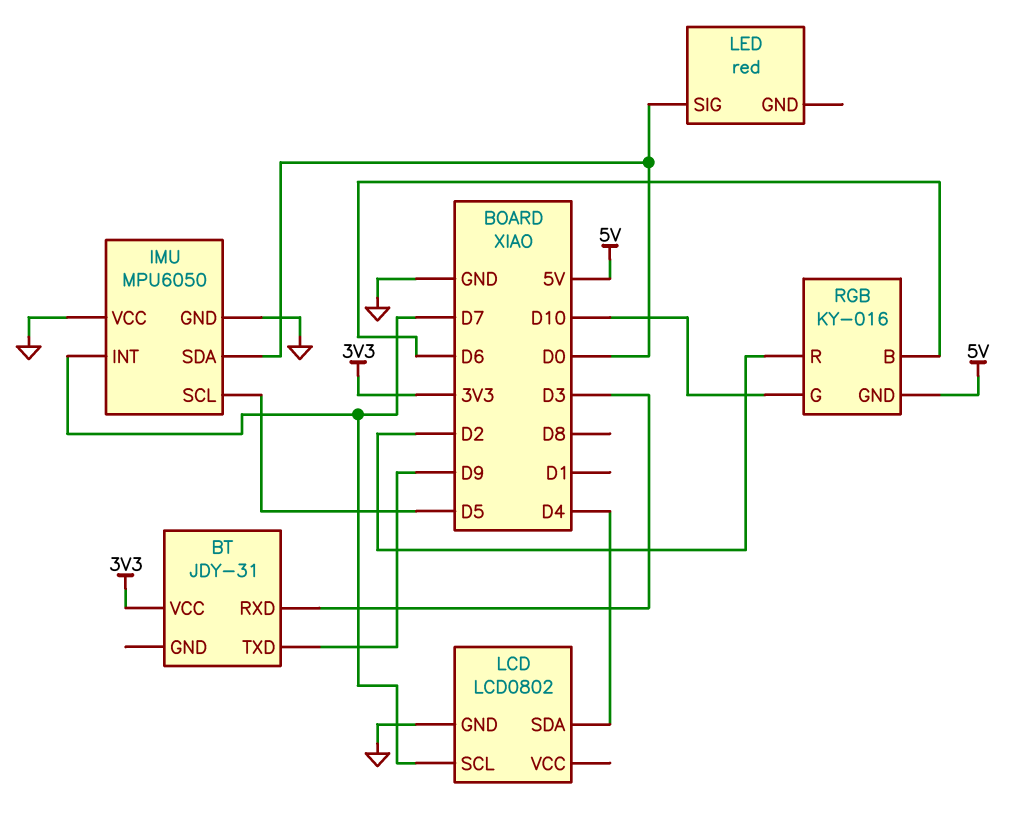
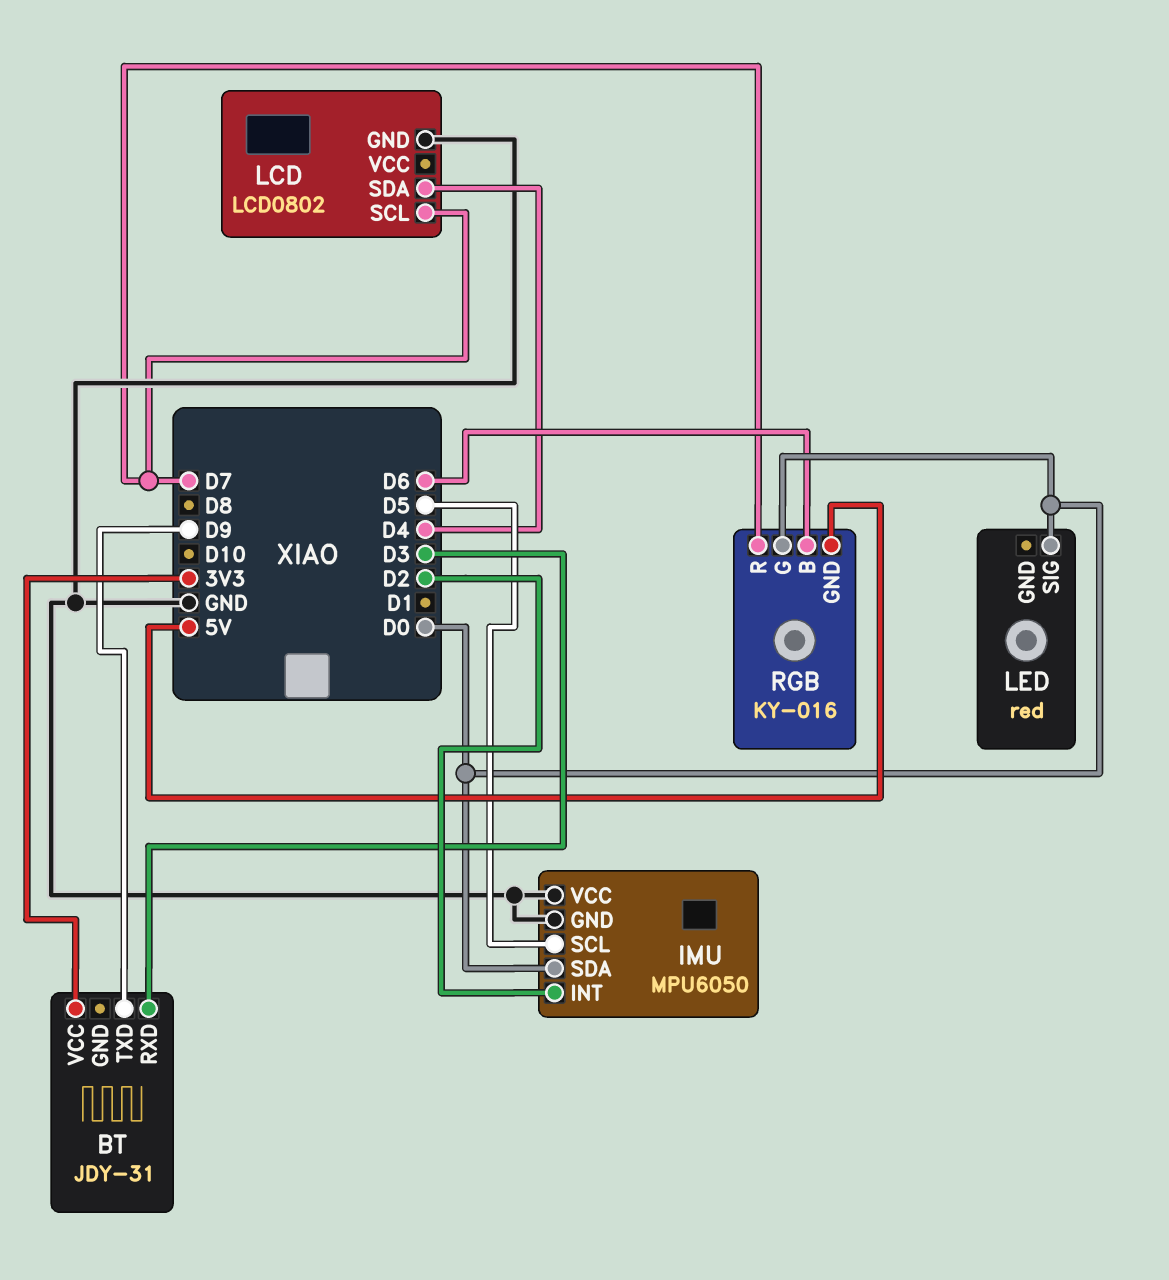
IMU pin INT: D7 -> D2
RGB pin G: D10 -> D0
RGB pin R: D2 -> D7

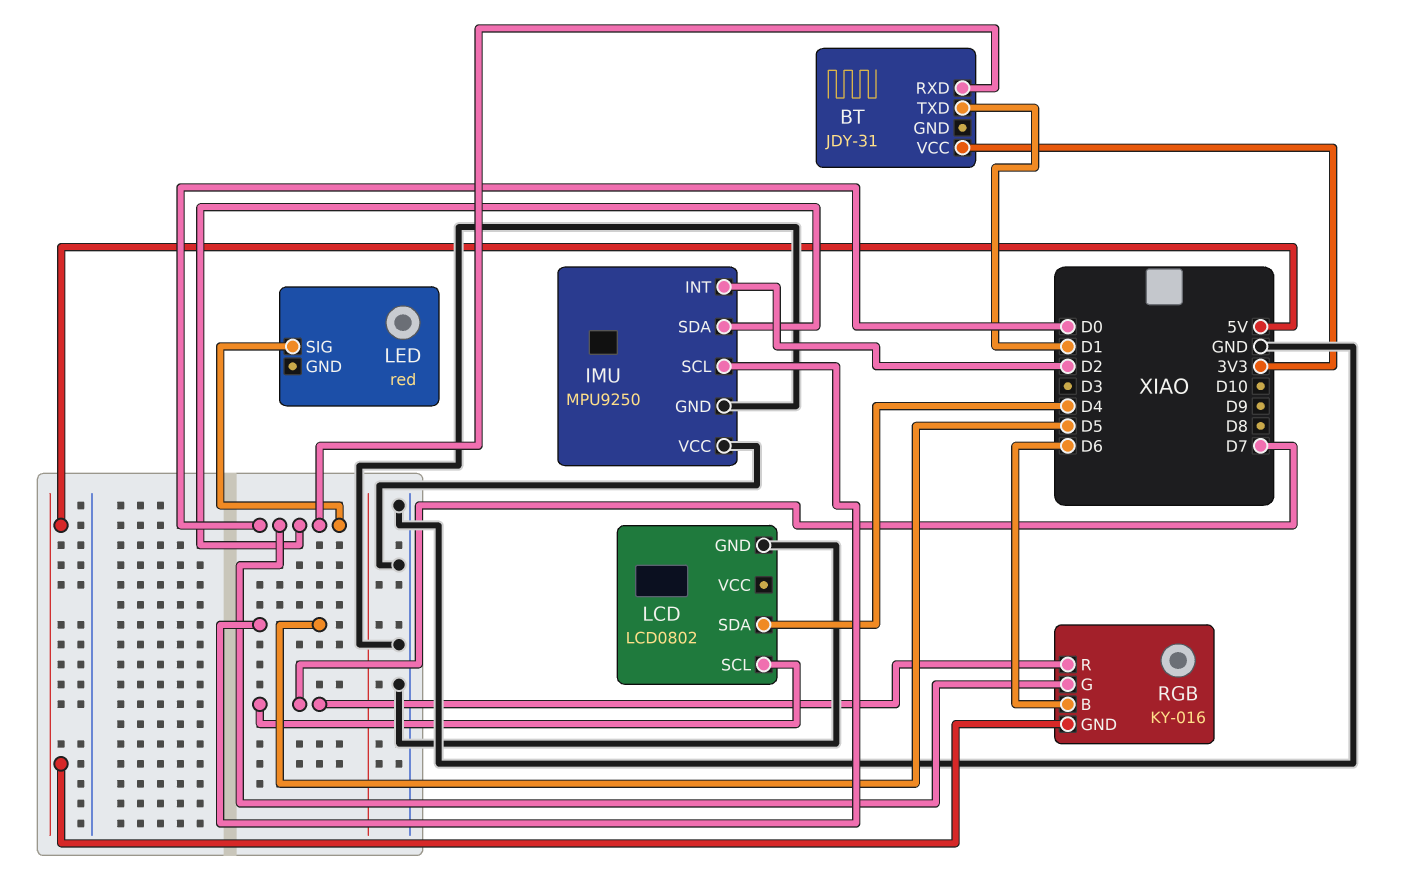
BT pin RXD: D3 -> D0
BT pin TXD: D9 -> D1
IMU: MPU6050 -> MPU9250

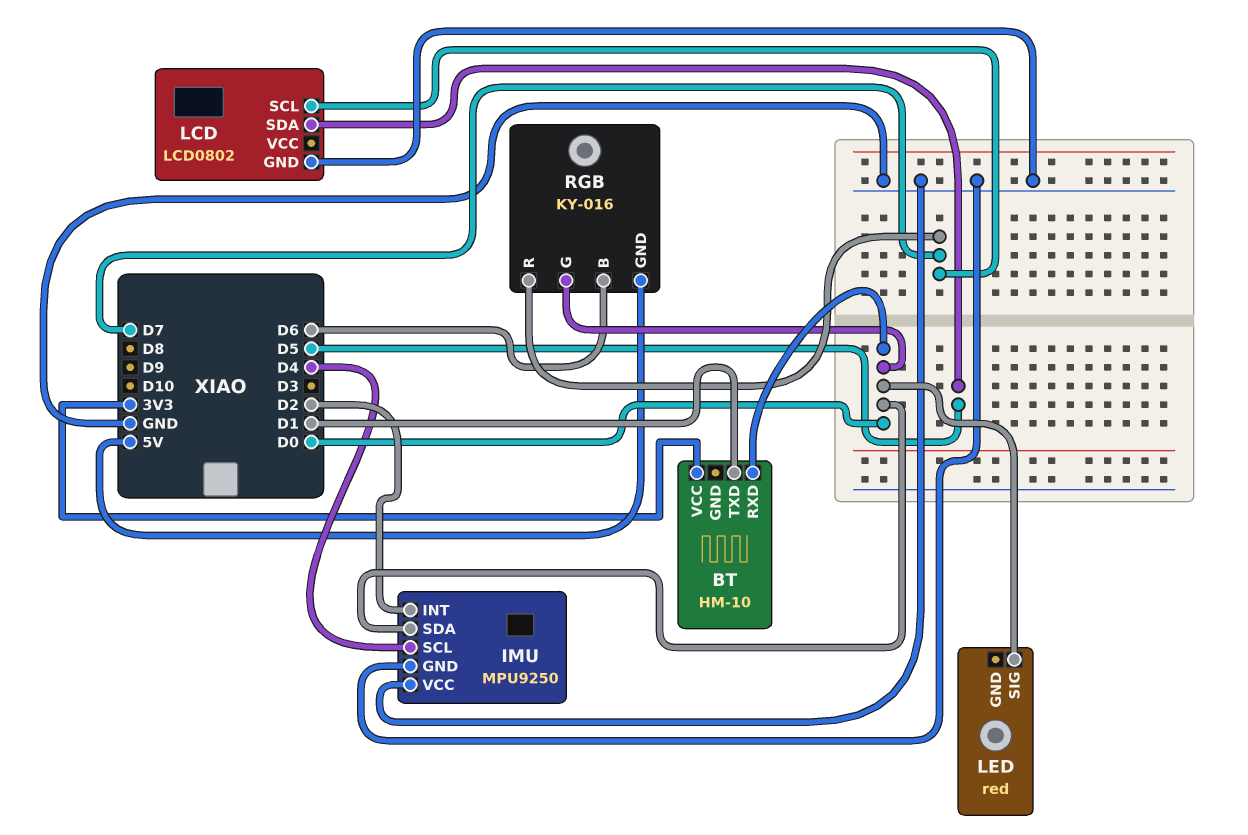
BT: JDY-31 -> HM-10
IMU pin SCL: D5 -> D4
LCD pin SDA: D4 -> D5

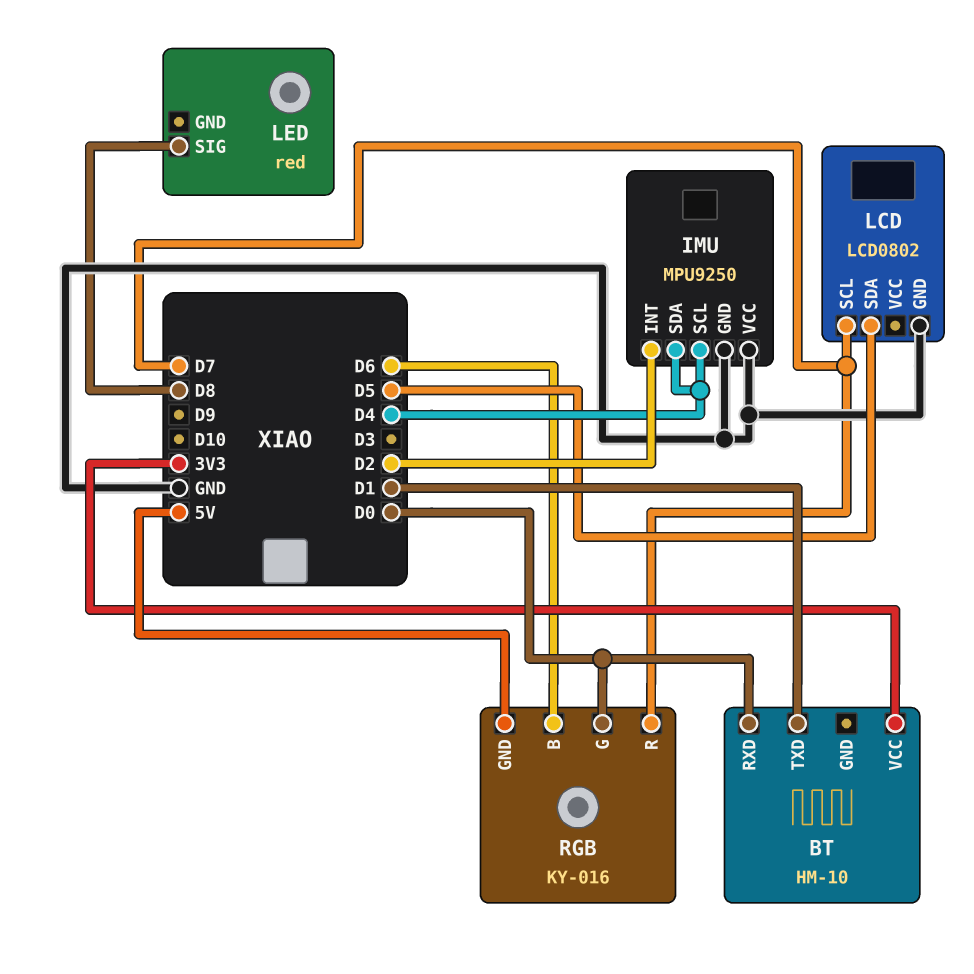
IMU pin SDA: D0 -> D4
LED pin SIG: D0 -> D8

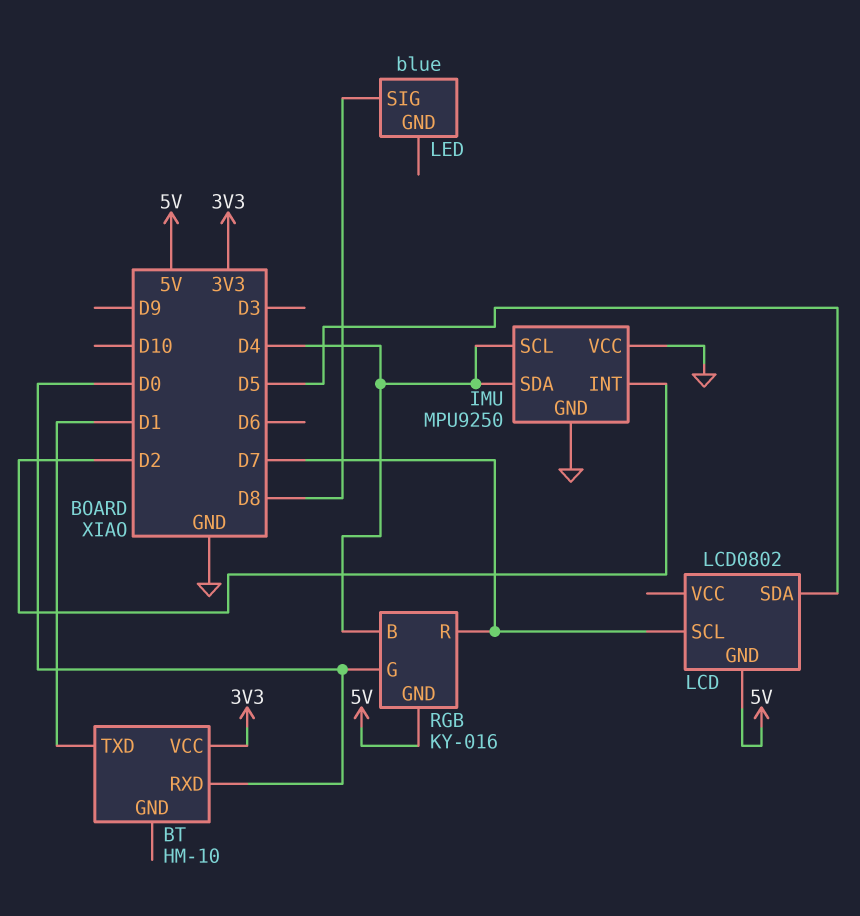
LCD pin GND: GND -> 5V
LED: red -> blue
RGB pin B: D6 -> D4

